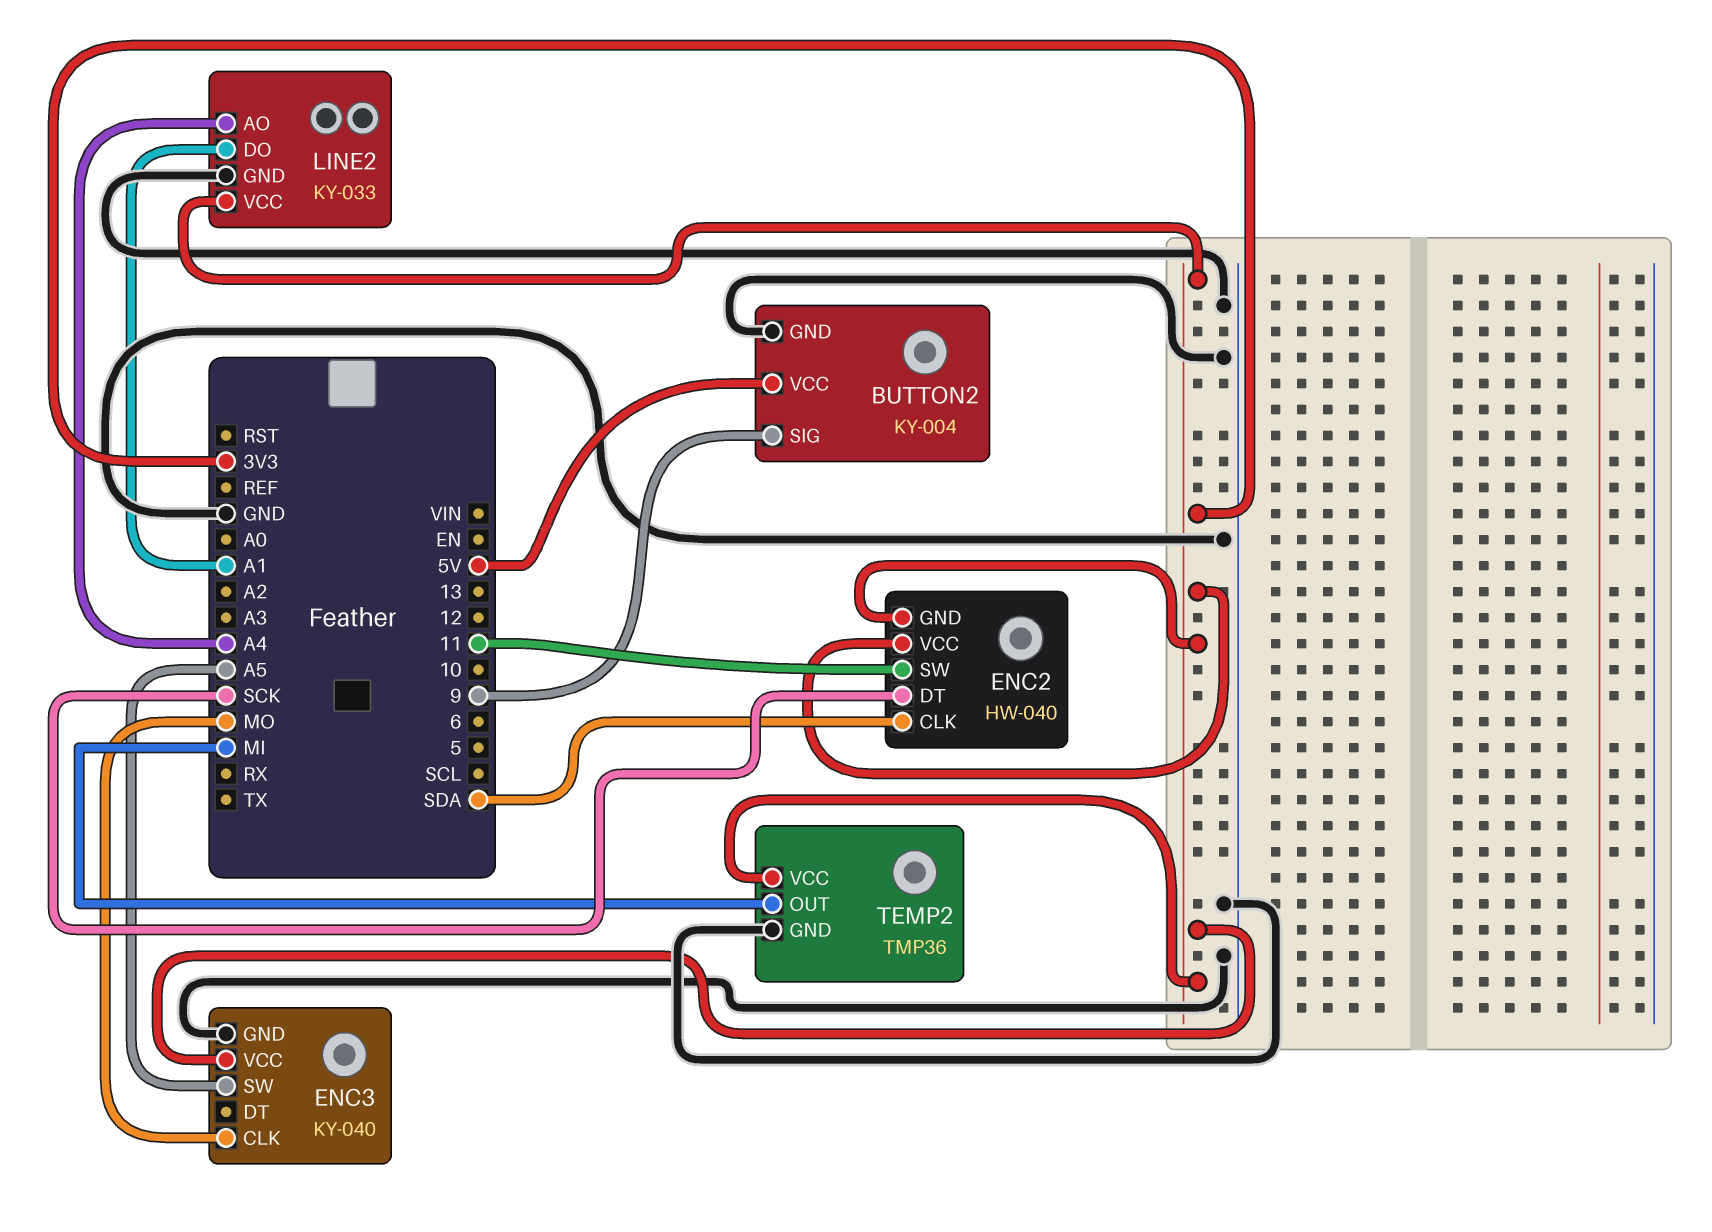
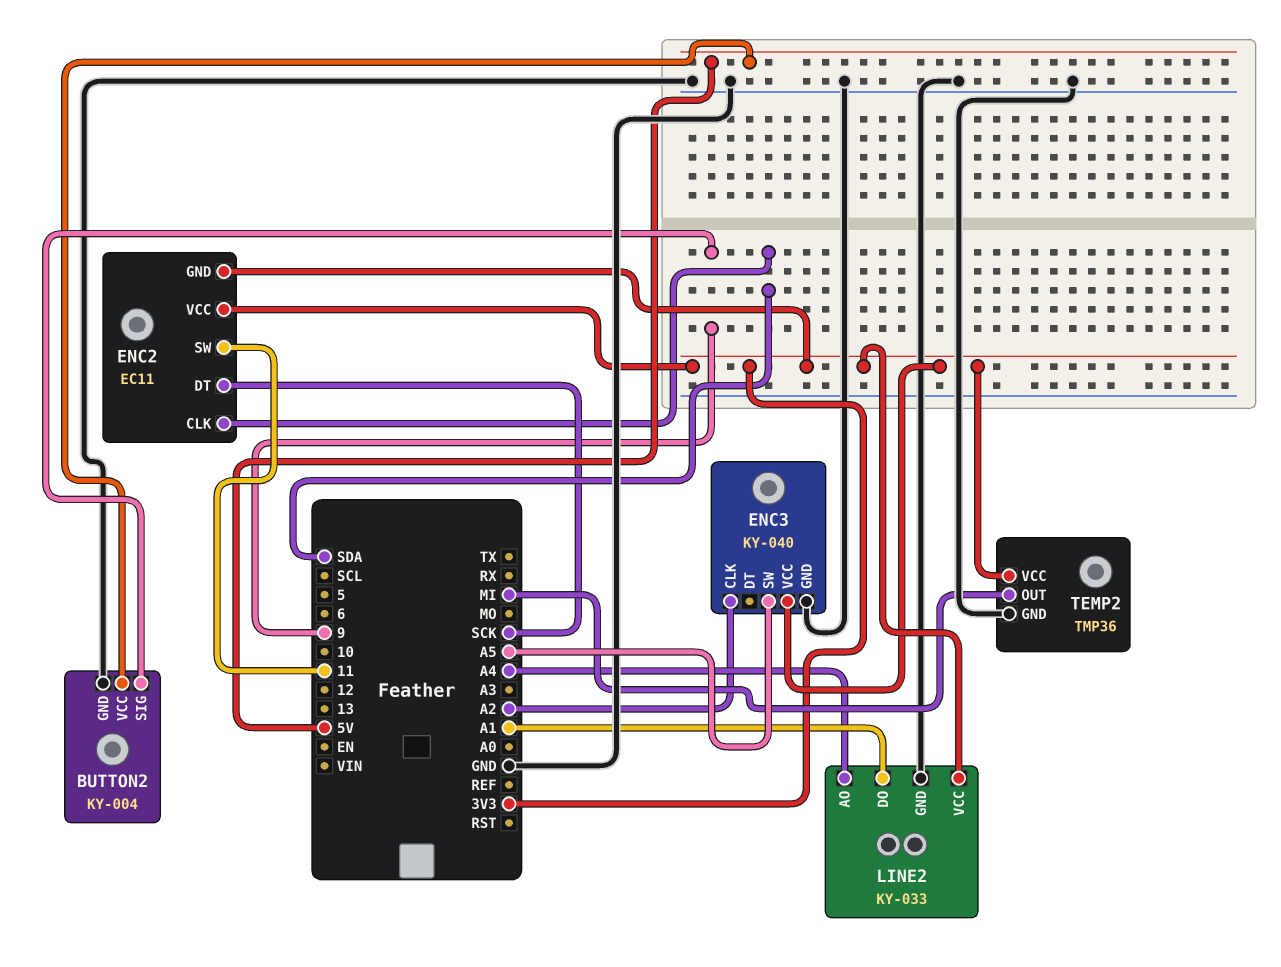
ENC2: HW-040 -> EC11
ENC3 pin CLK: MO -> A2

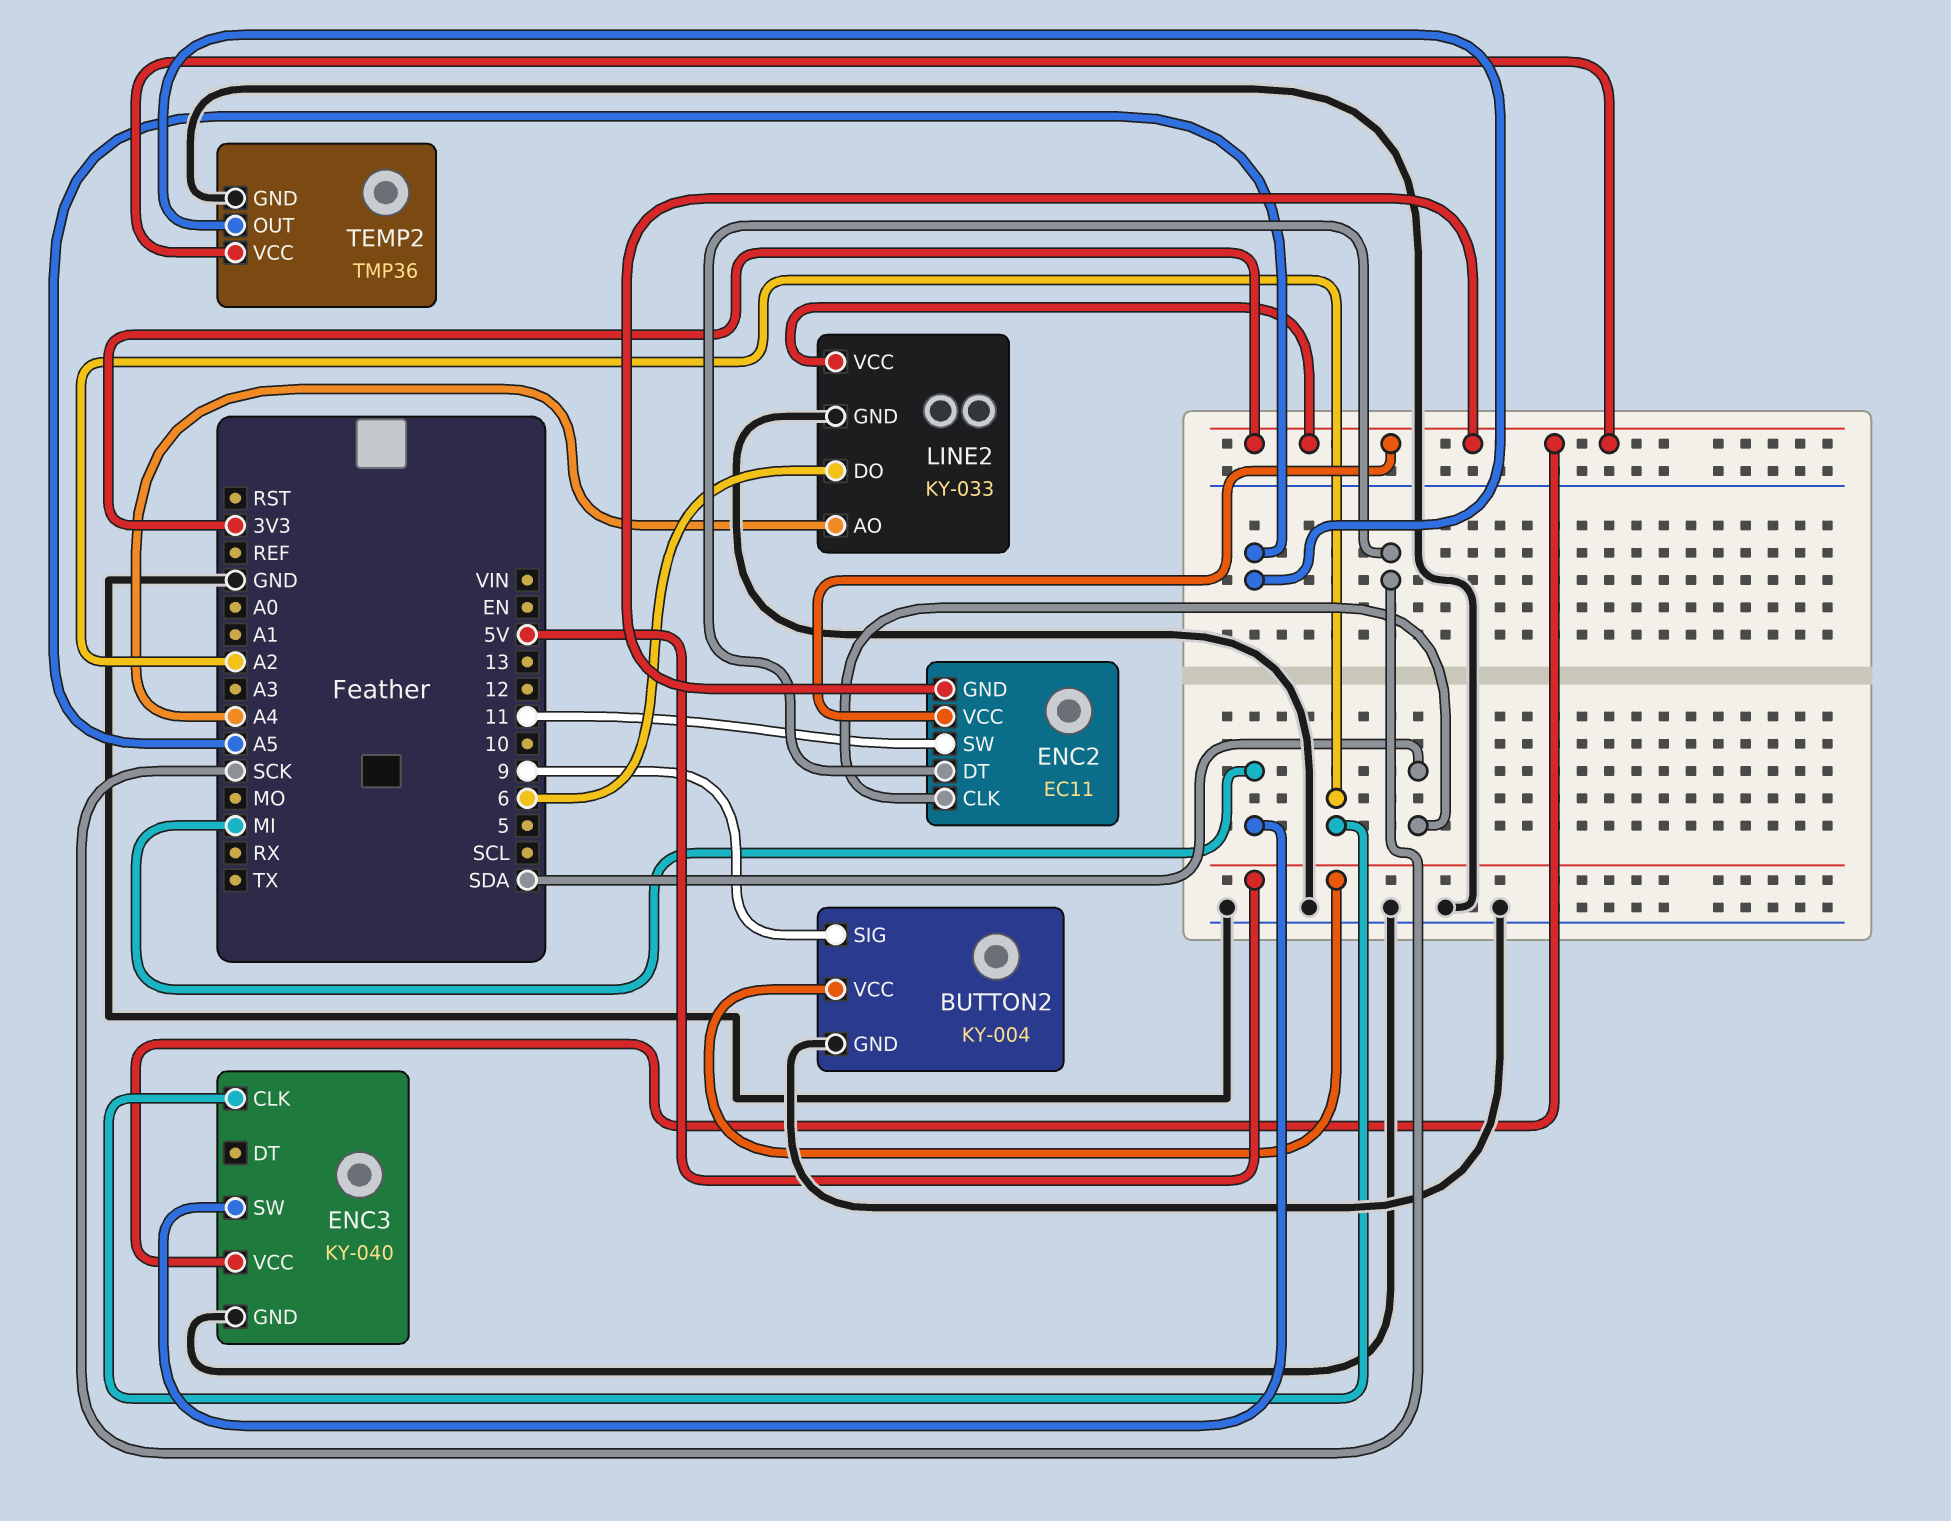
ENC3 pin SW: A5 -> MI
LINE2 pin DO: A1 -> 6
TEMP2 pin OUT: MI -> A5

